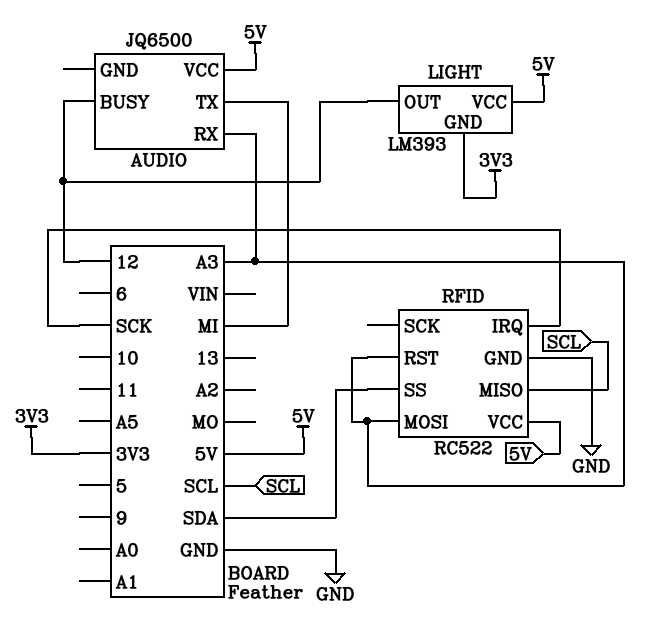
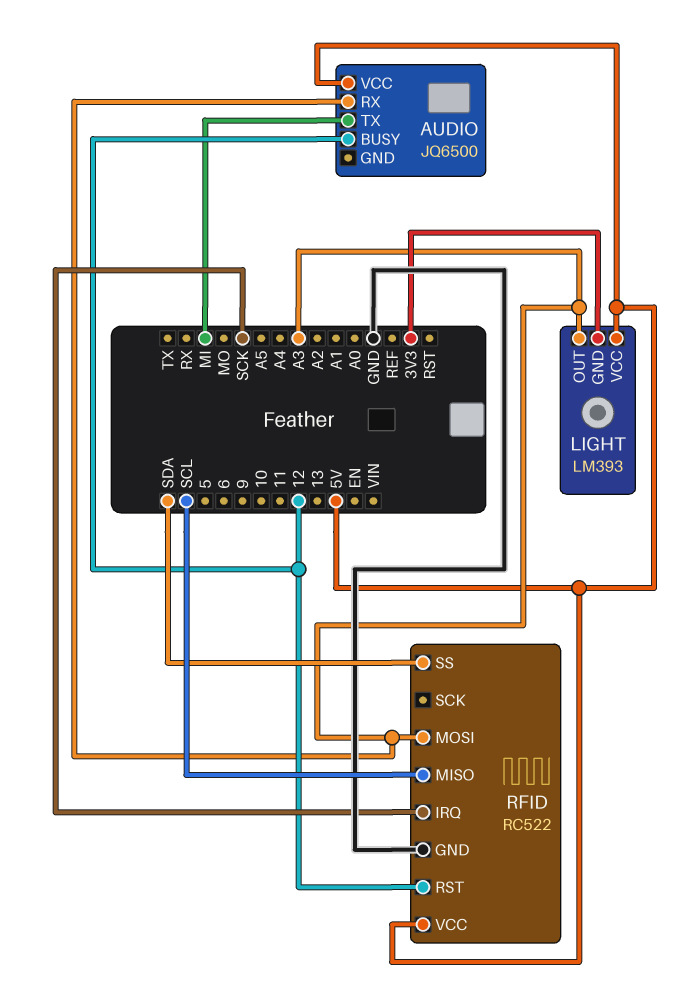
LIGHT pin OUT: 12 -> A3
RFID pin RST: A3 -> 12

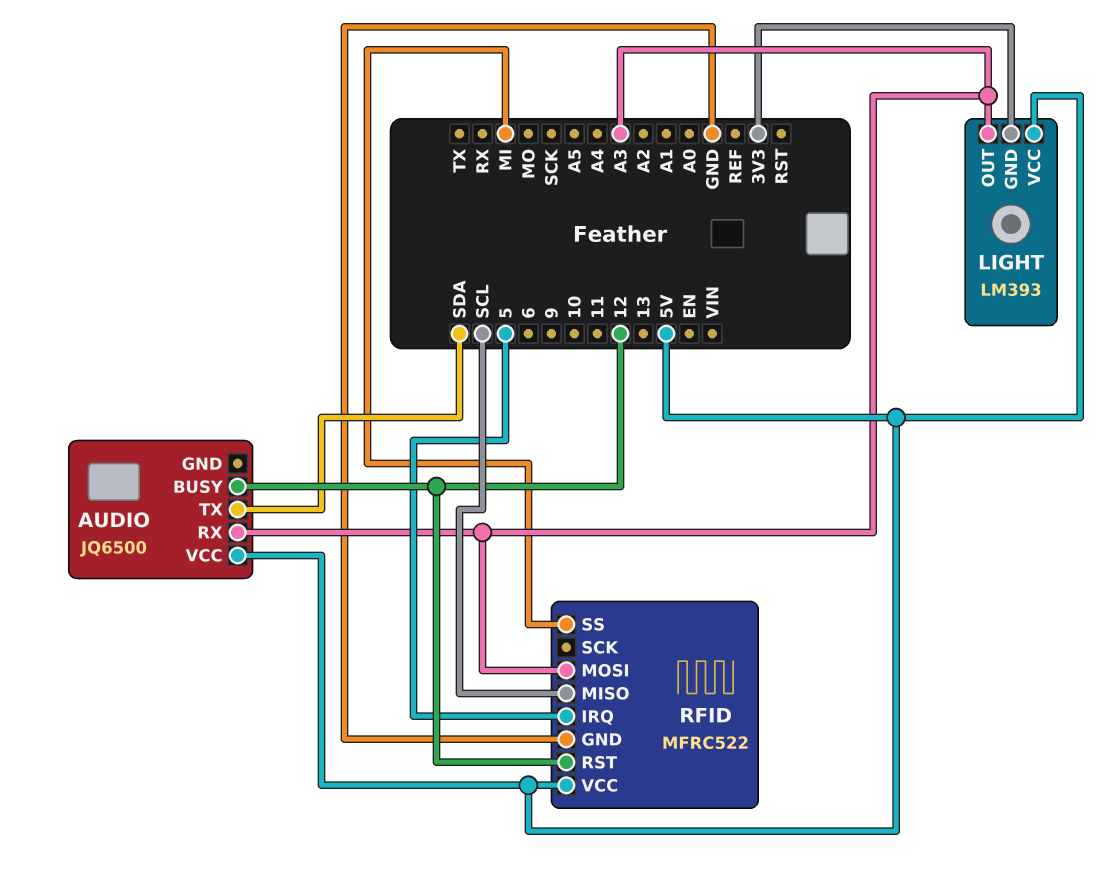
AUDIO pin TX: MI -> SDA
RFID: RC522 -> MFRC522
RFID pin IRQ: SCK -> 5
RFID pin SS: SDA -> MI

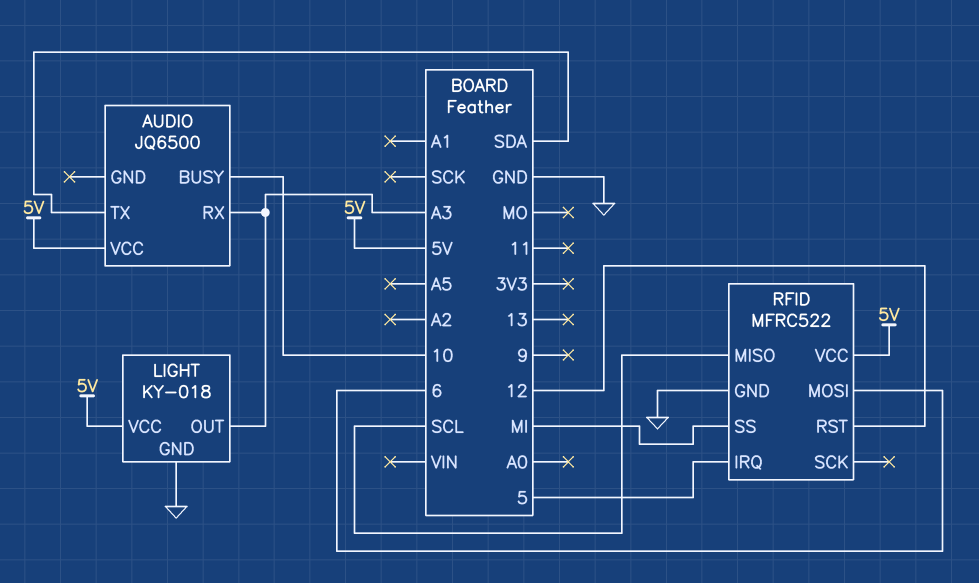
AUDIO pin BUSY: 12 -> 10
LIGHT: LM393 -> KY-018
LIGHT pin GND: 3V3 -> GND
RFID pin MOSI: A3 -> 6

